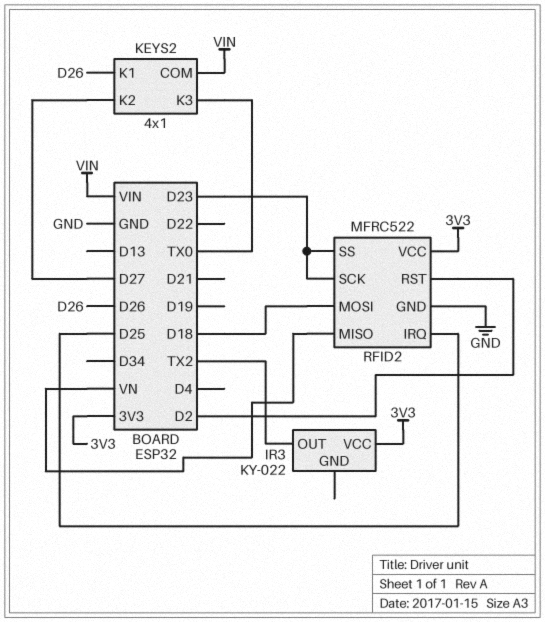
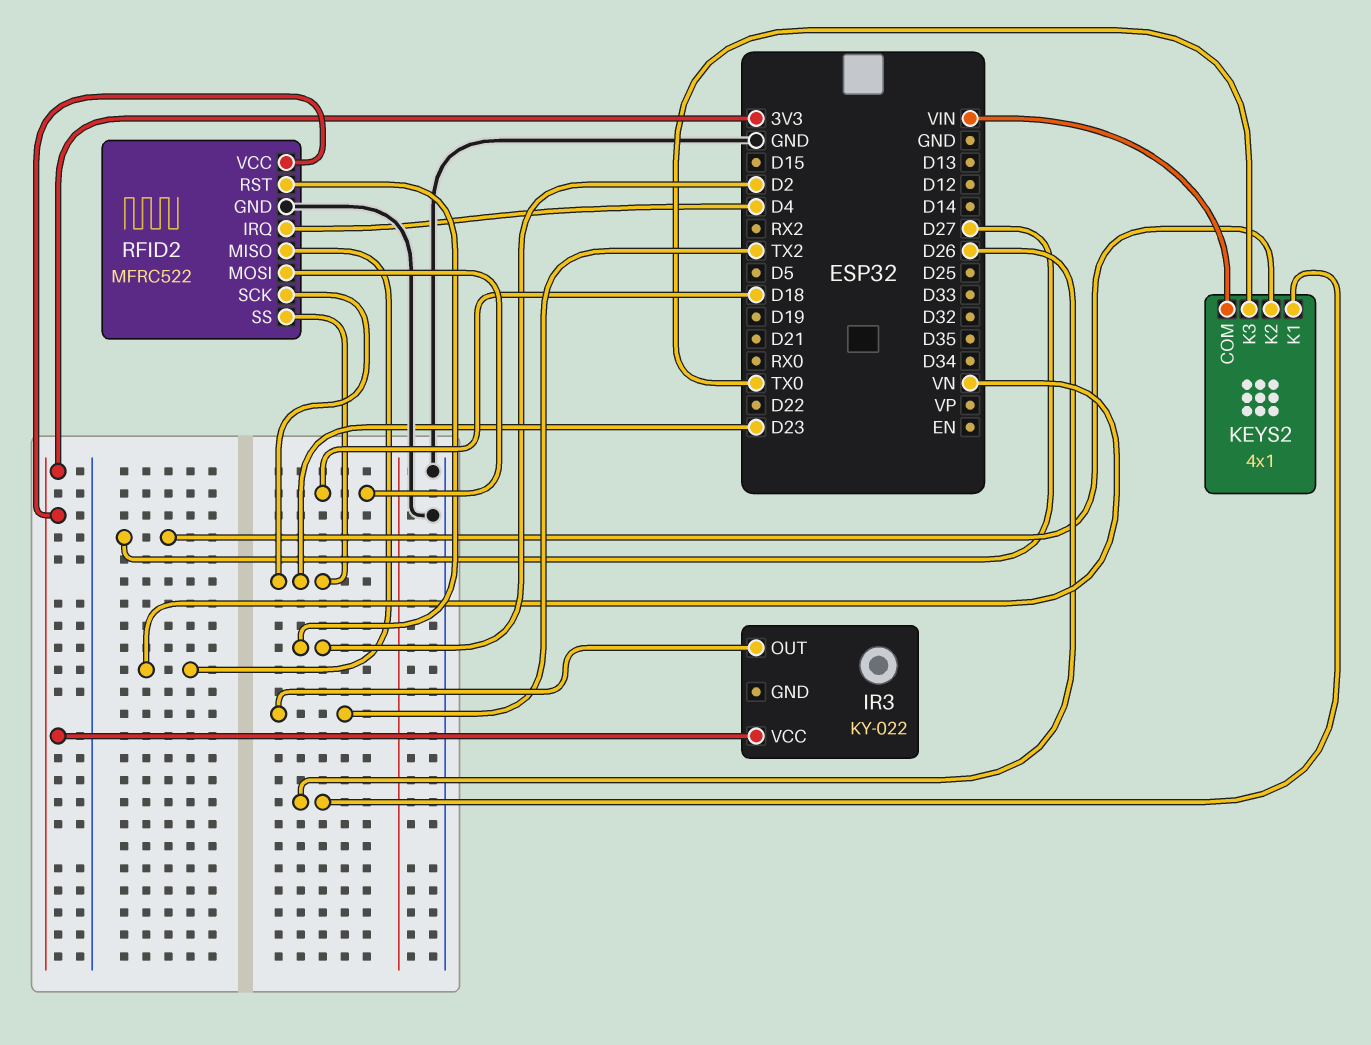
RFID2 pin IRQ: D25 -> D4

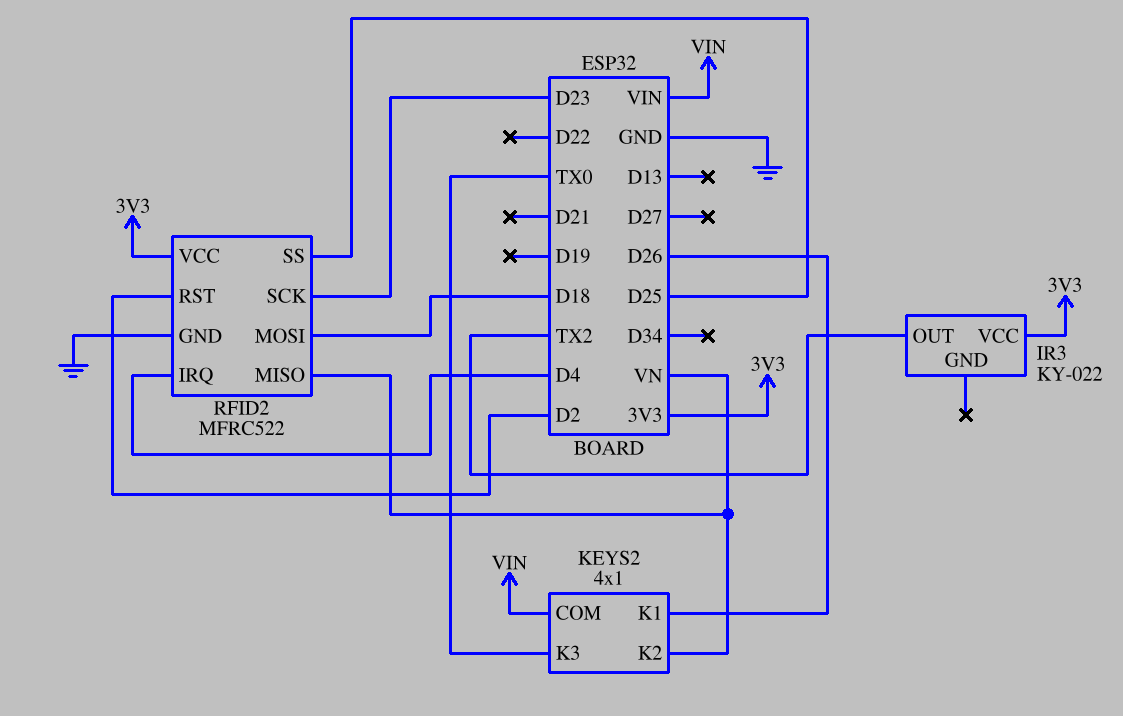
KEYS2 pin K2: D27 -> VN
RFID2 pin SS: D23 -> D25

